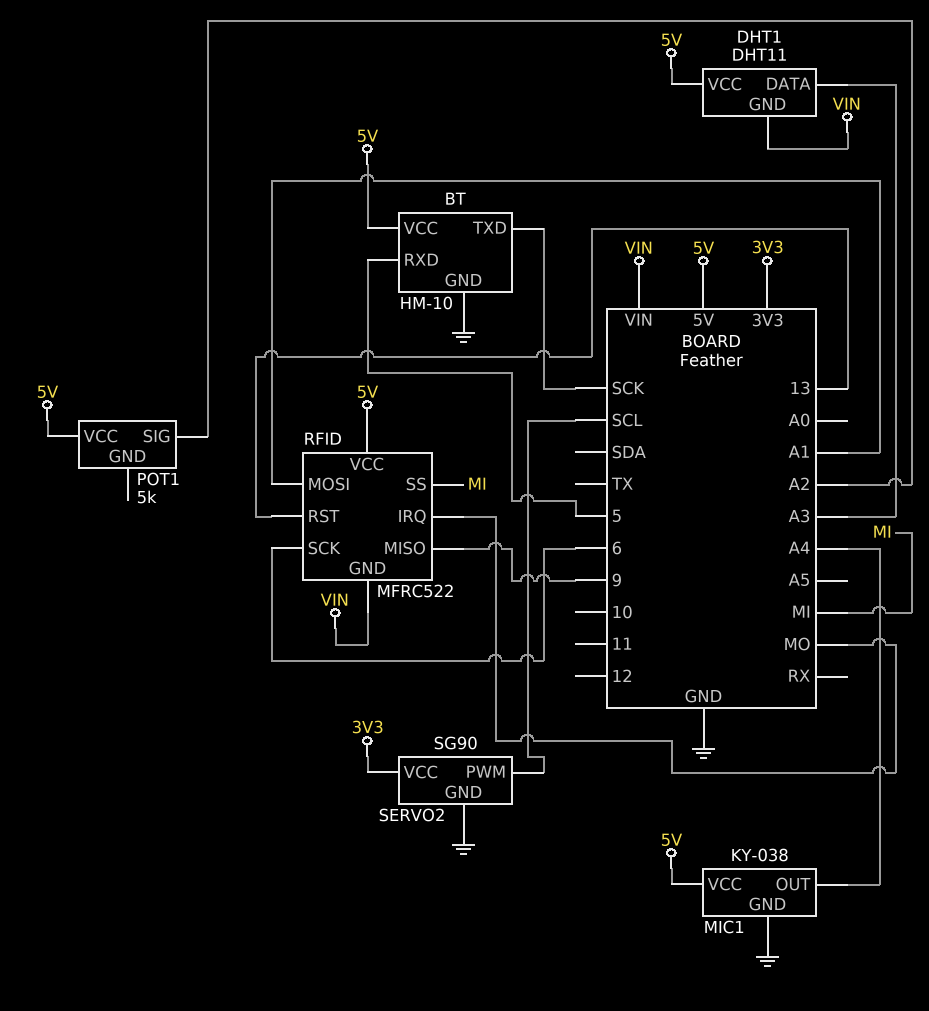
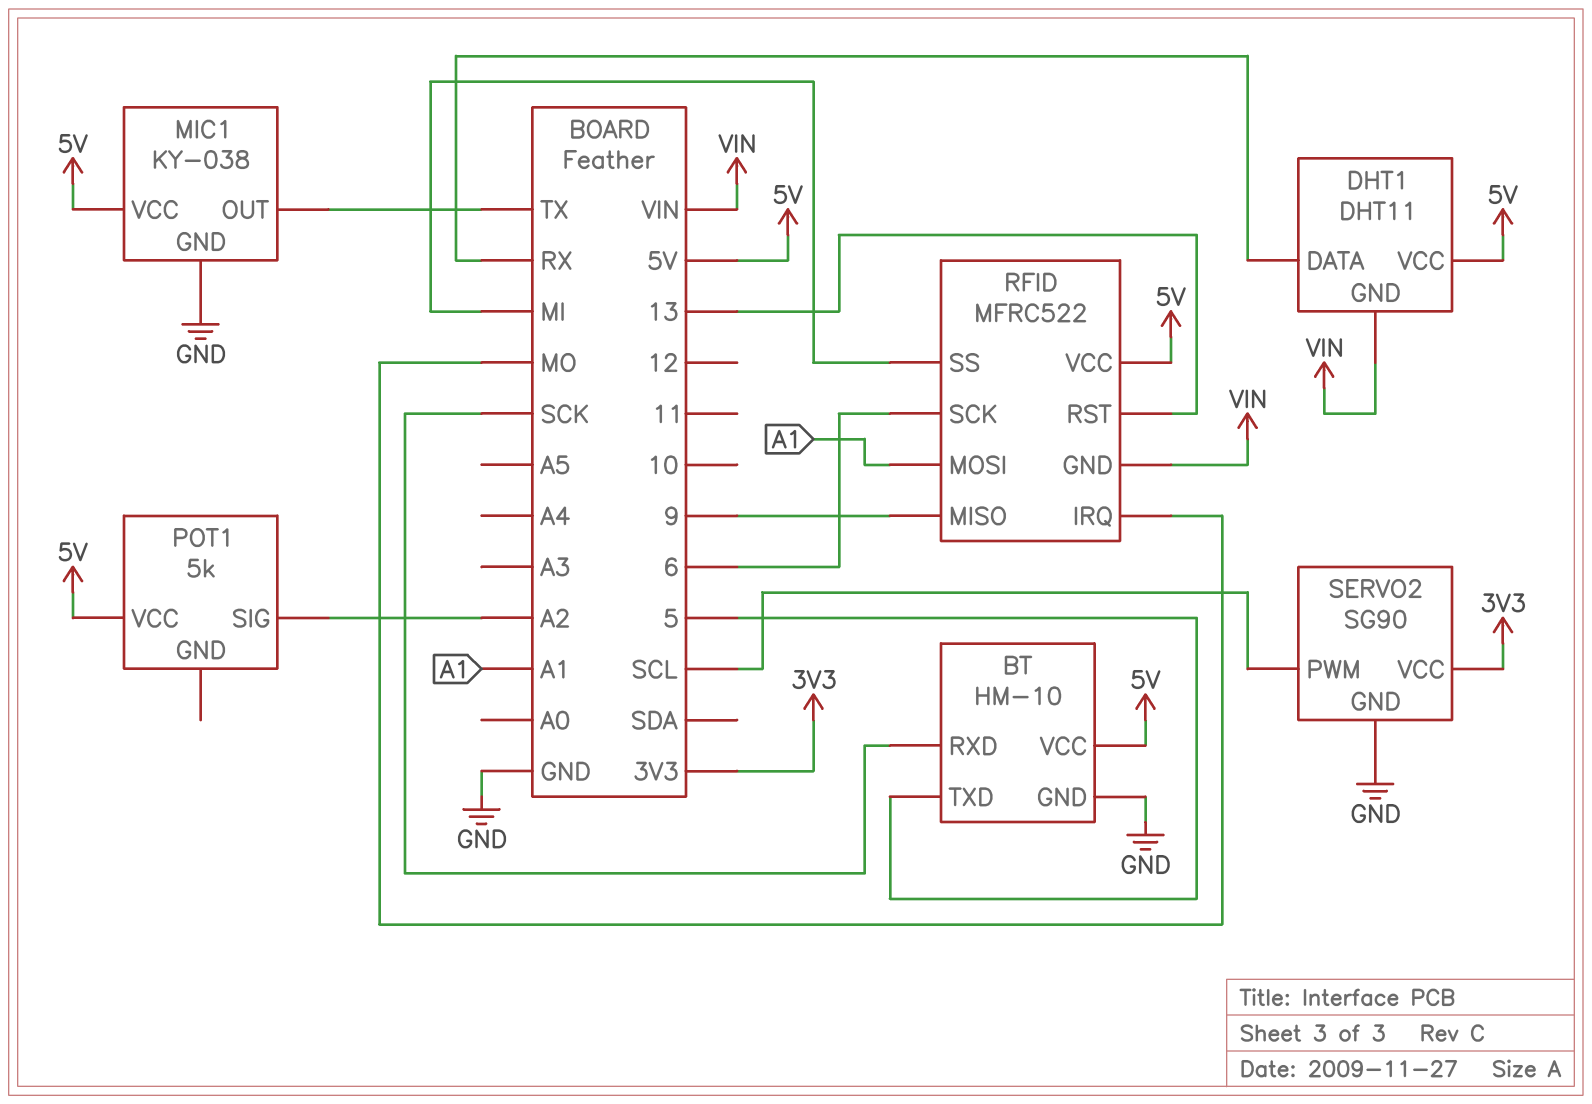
BT pin RXD: 5 -> SCK
BT pin TXD: SCK -> 5
DHT1 pin DATA: A3 -> RX
MIC1 pin OUT: A4 -> TX

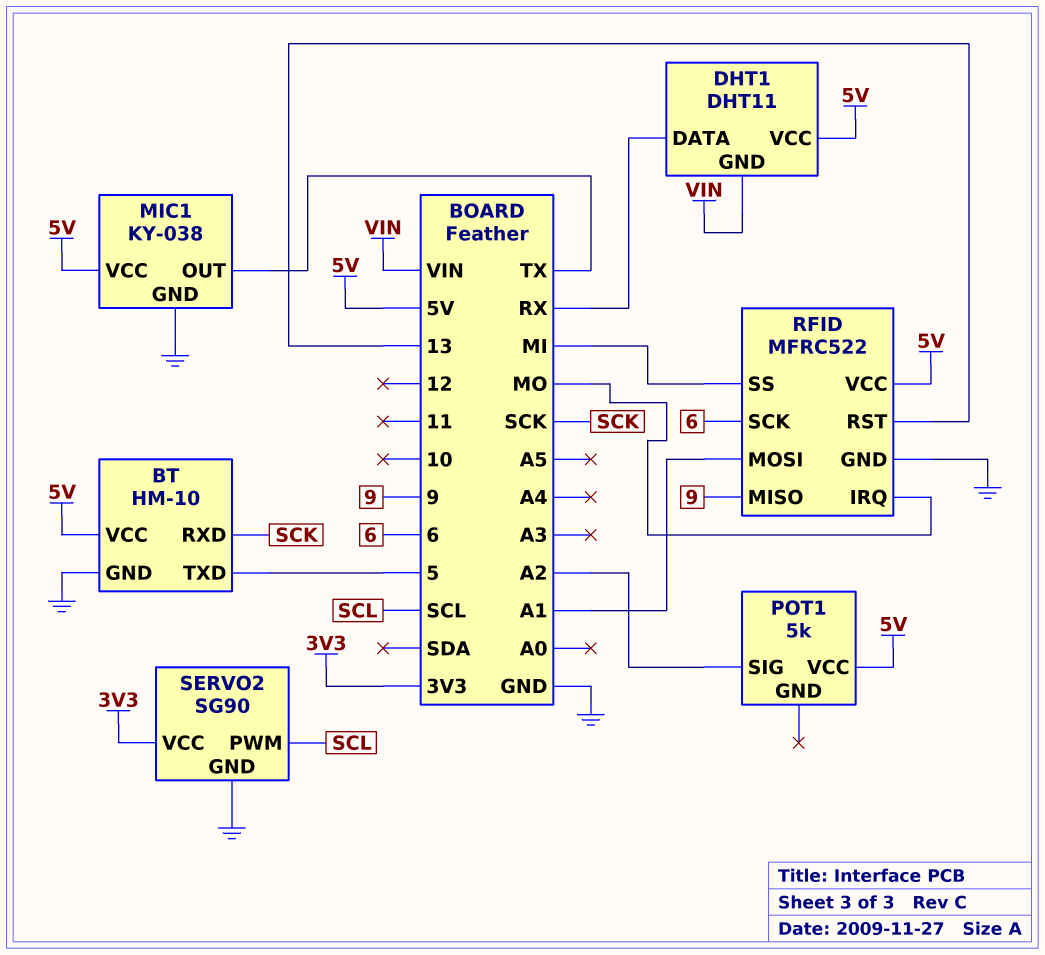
RFID pin GND: VIN -> GND

